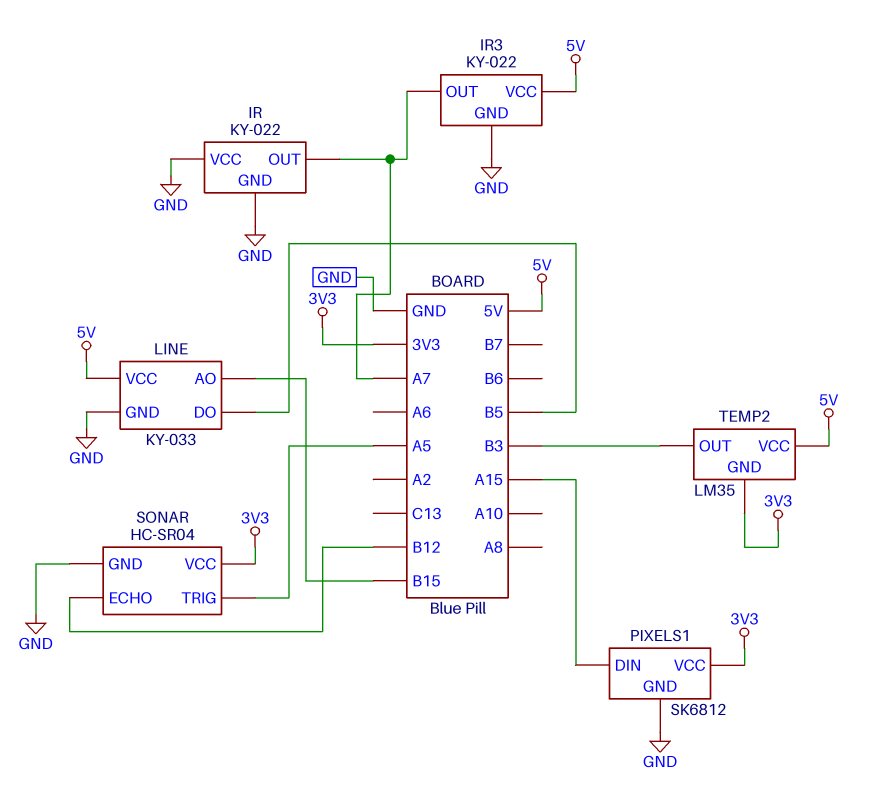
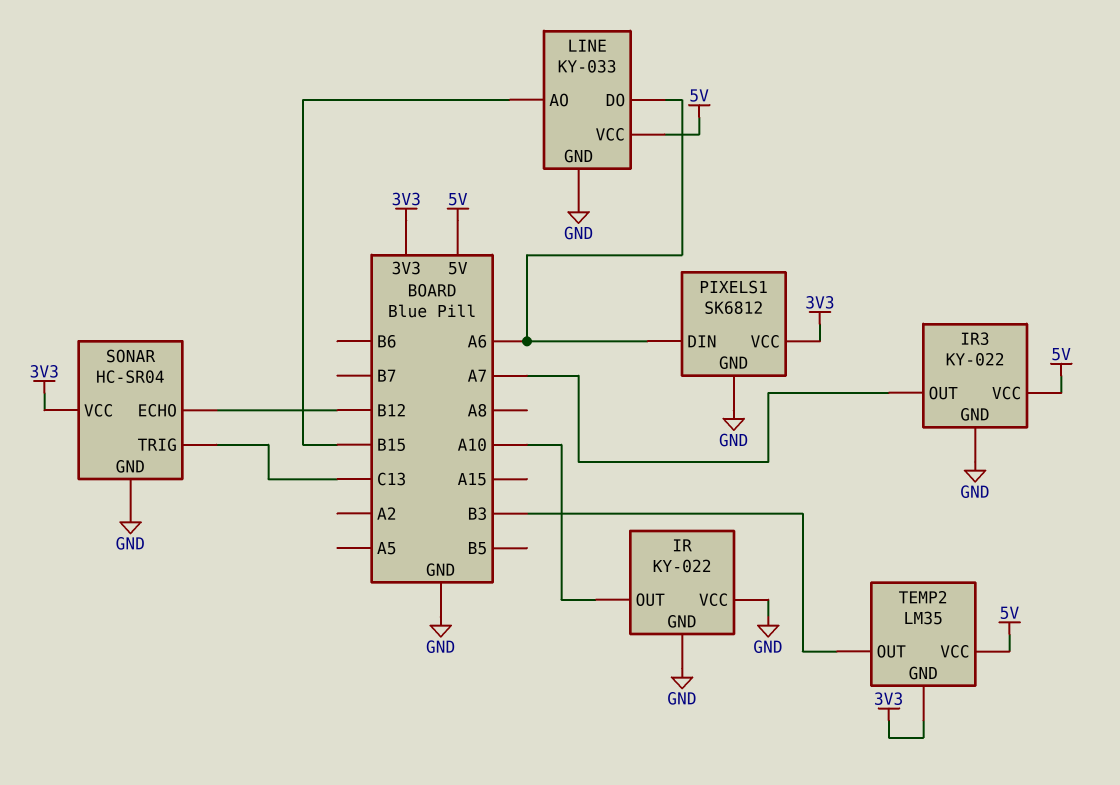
IR pin OUT: A7 -> A10
LINE pin DO: B5 -> A6
PIXELS1 pin DIN: A15 -> A6
SONAR pin TRIG: A5 -> C13

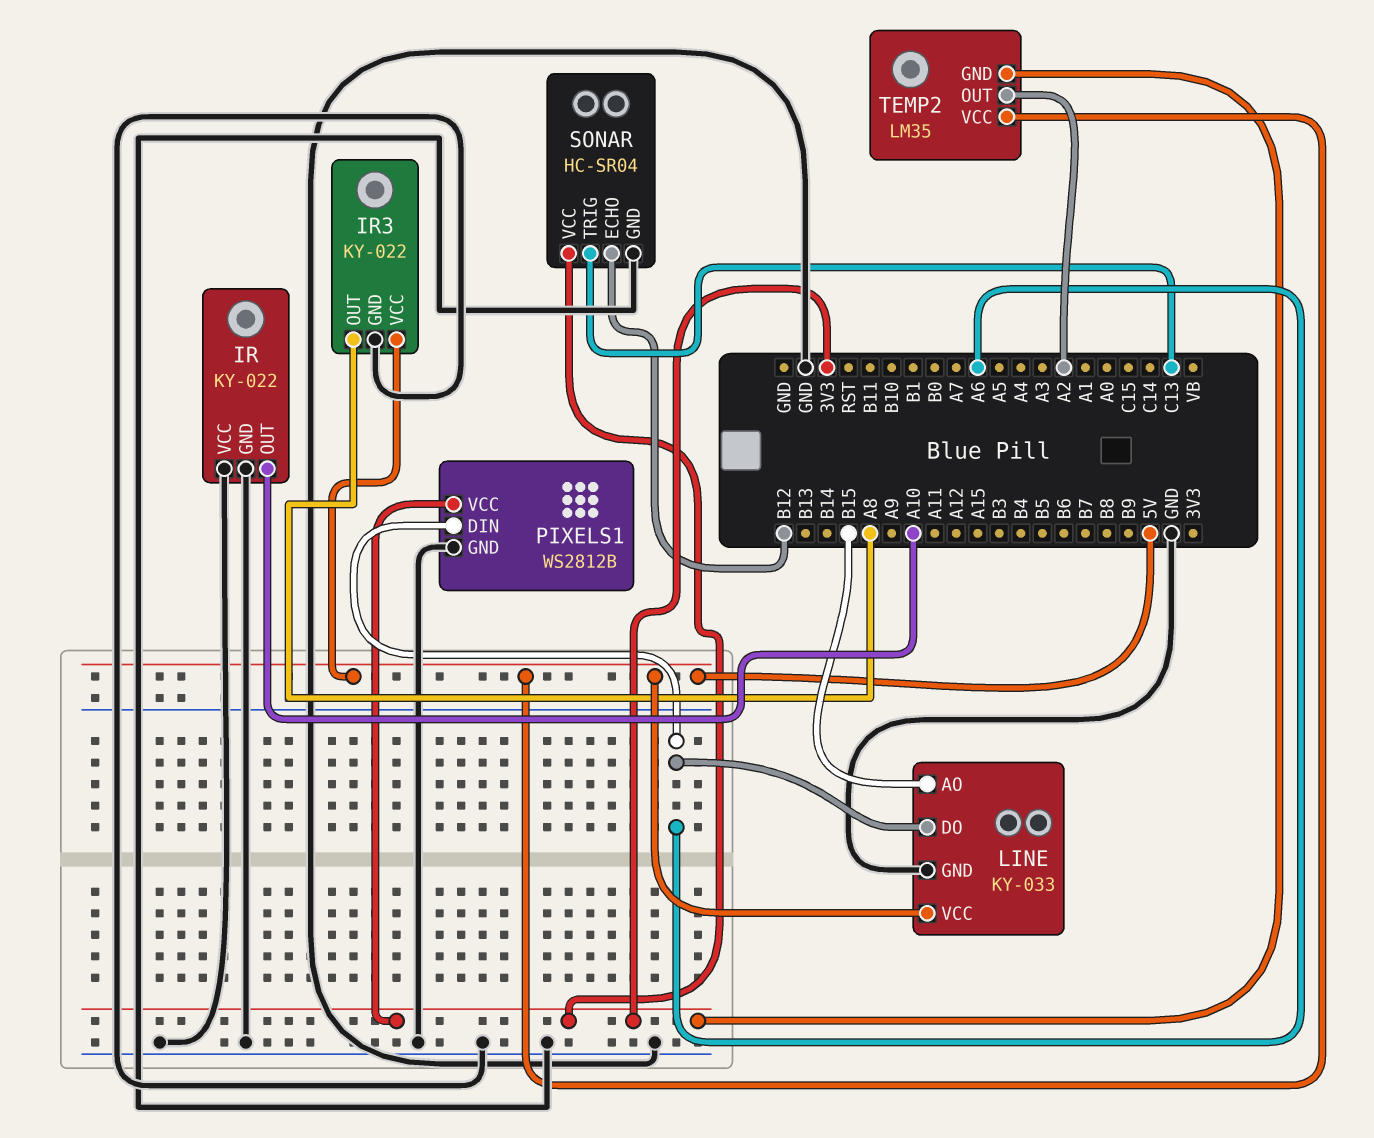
IR3 pin OUT: A7 -> A8
PIXELS1: SK6812 -> WS2812B
TEMP2 pin OUT: B3 -> A2

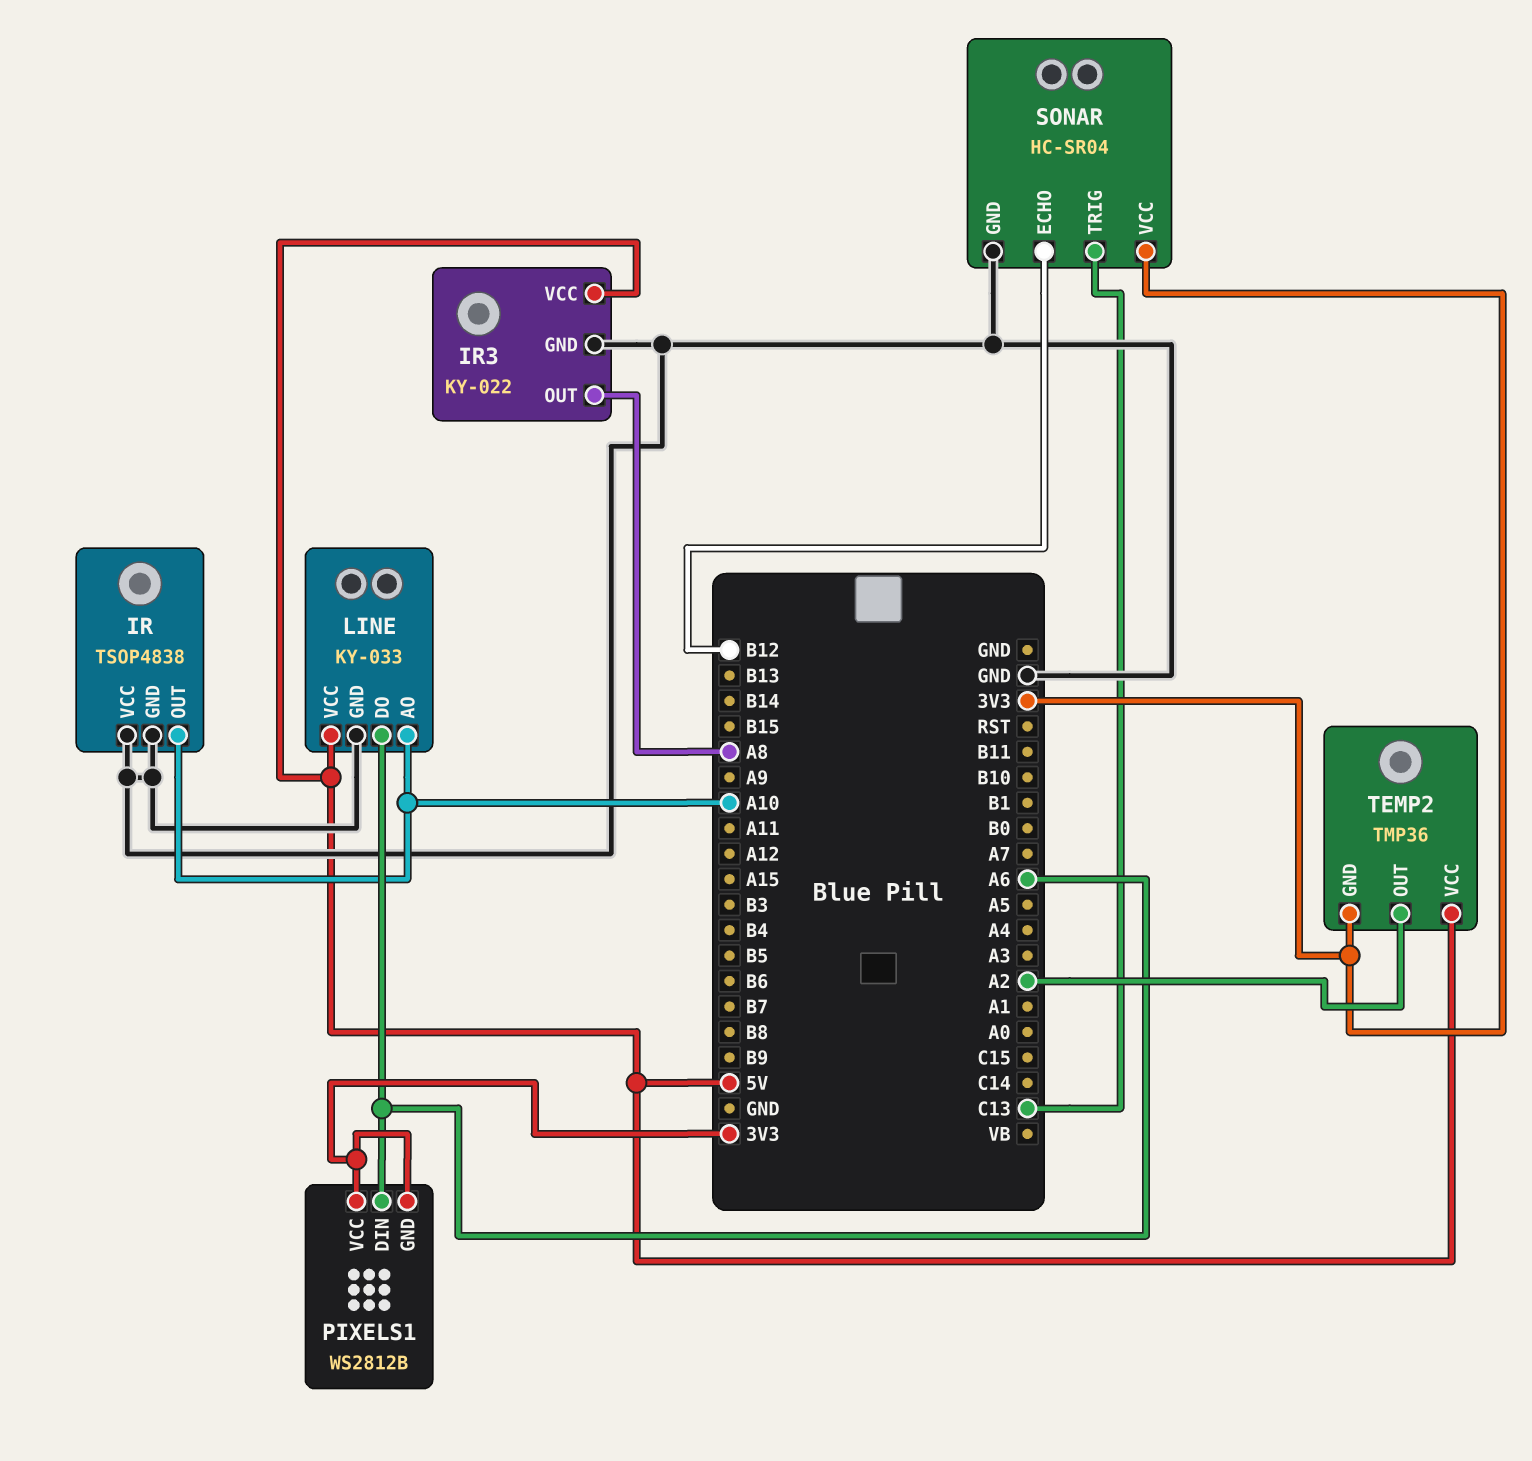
IR: KY-022 -> TSOP4838
LINE pin AO: B15 -> A10
PIXELS1 pin GND: GND -> 3V3
TEMP2: LM35 -> TMP36

